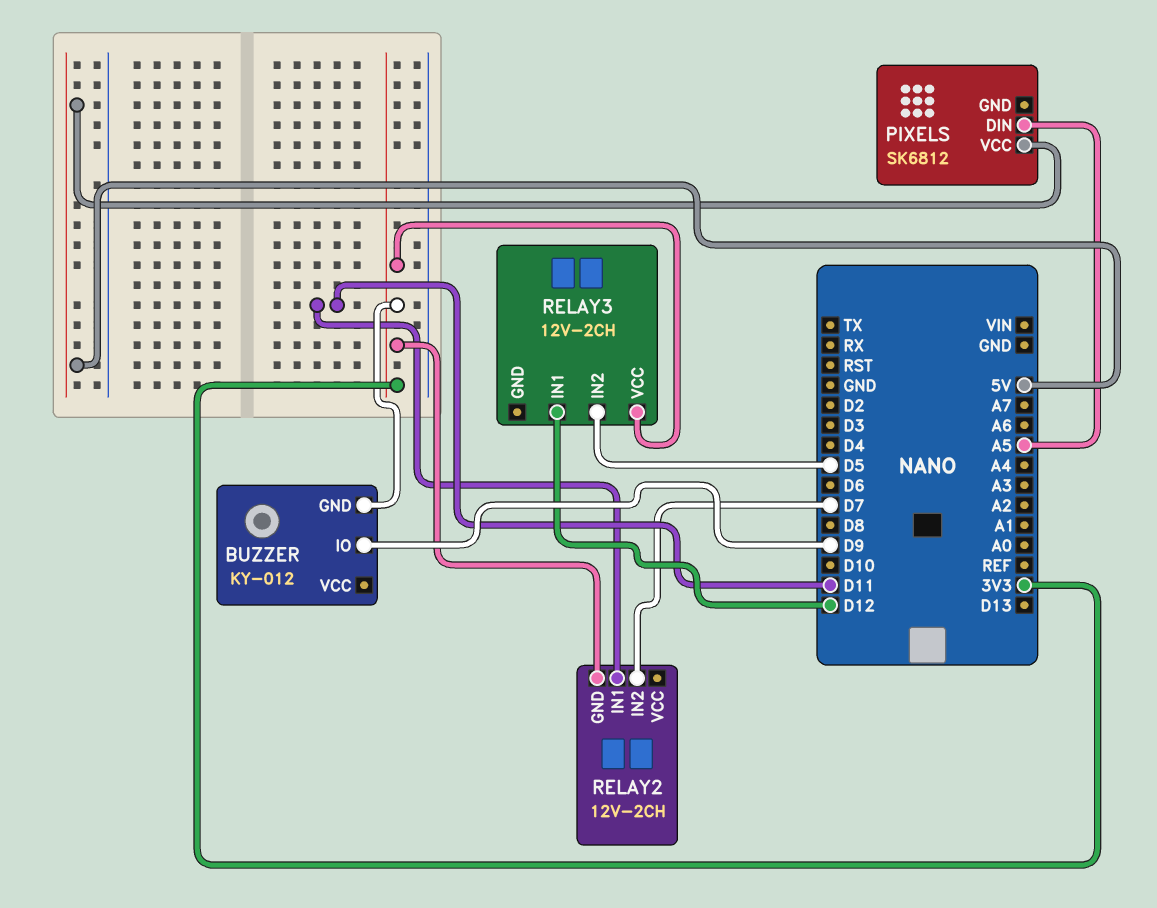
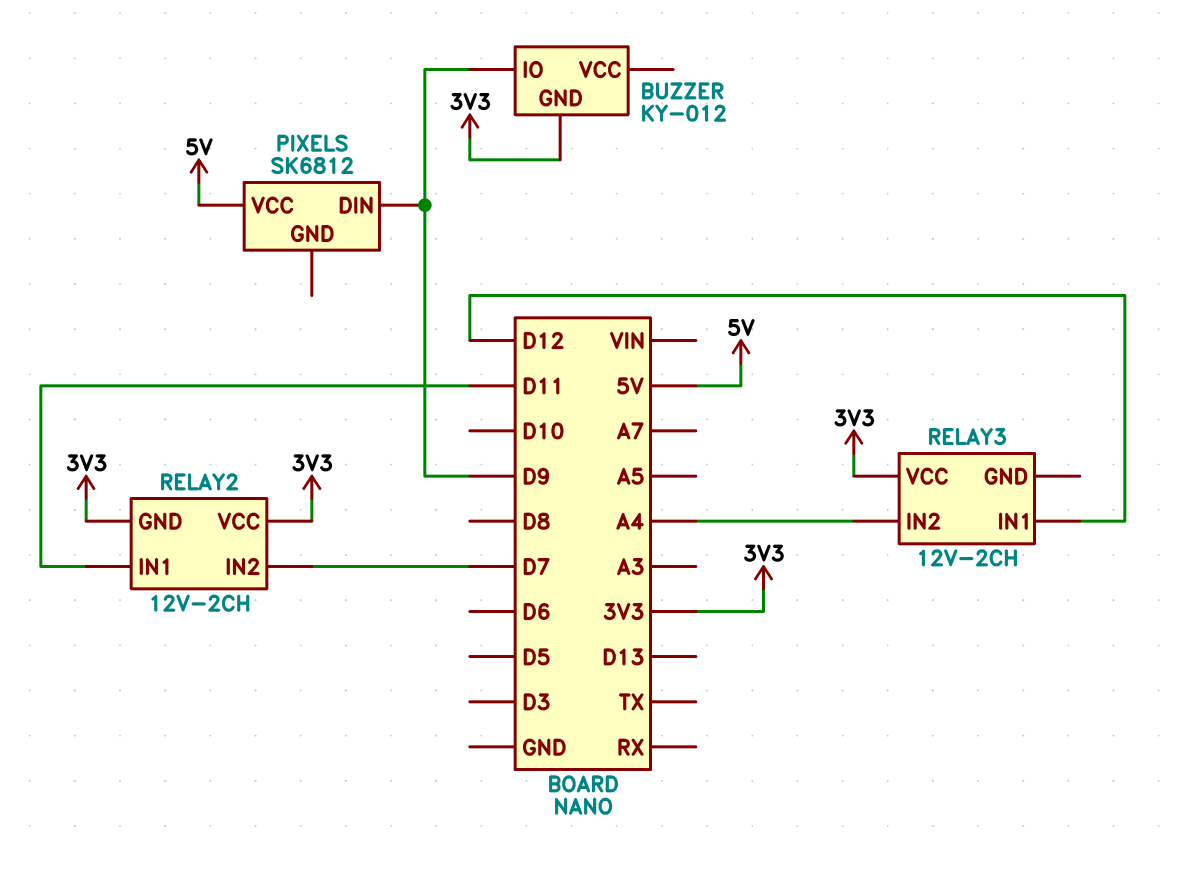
PIXELS pin DIN: A5 -> D9
RELAY2 pin VCC: none -> 3V3
RELAY3 pin IN2: D5 -> A4

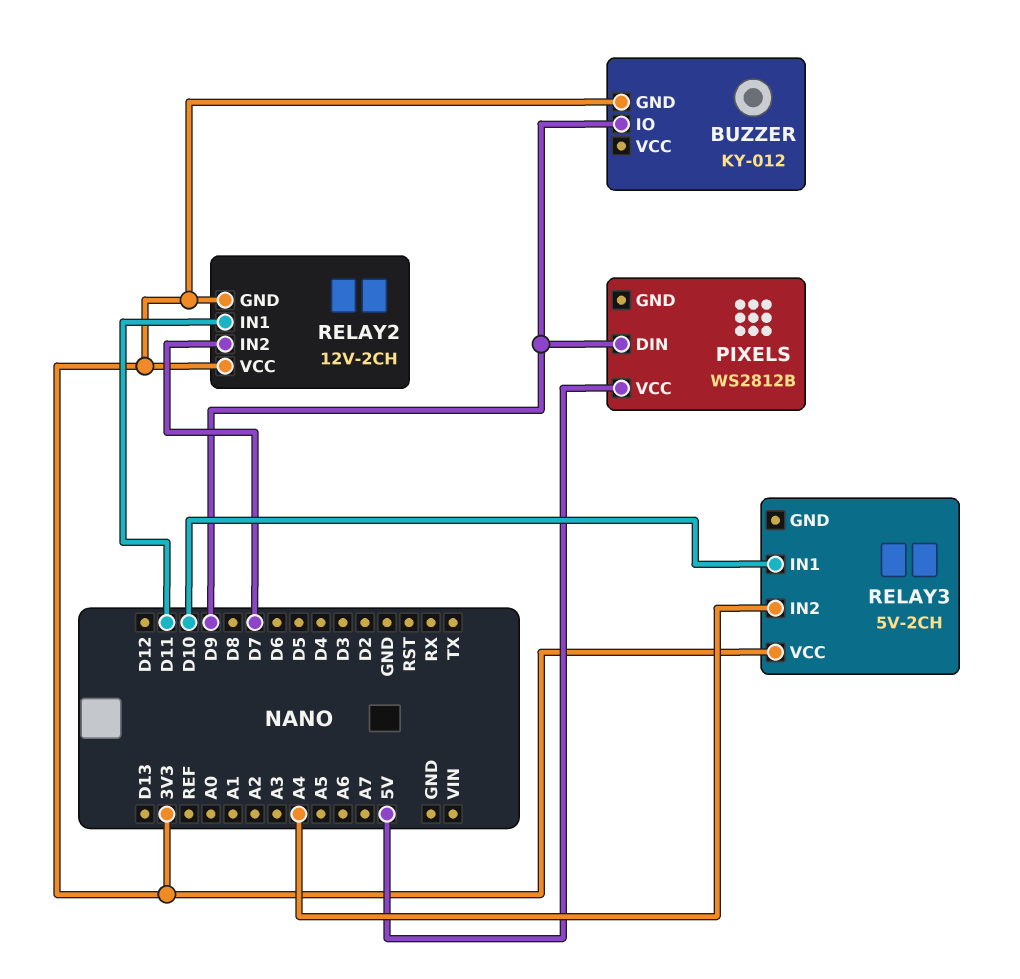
PIXELS: SK6812 -> WS2812B
RELAY3: 12V-2CH -> 5V-2CH
RELAY3 pin IN1: D12 -> D10

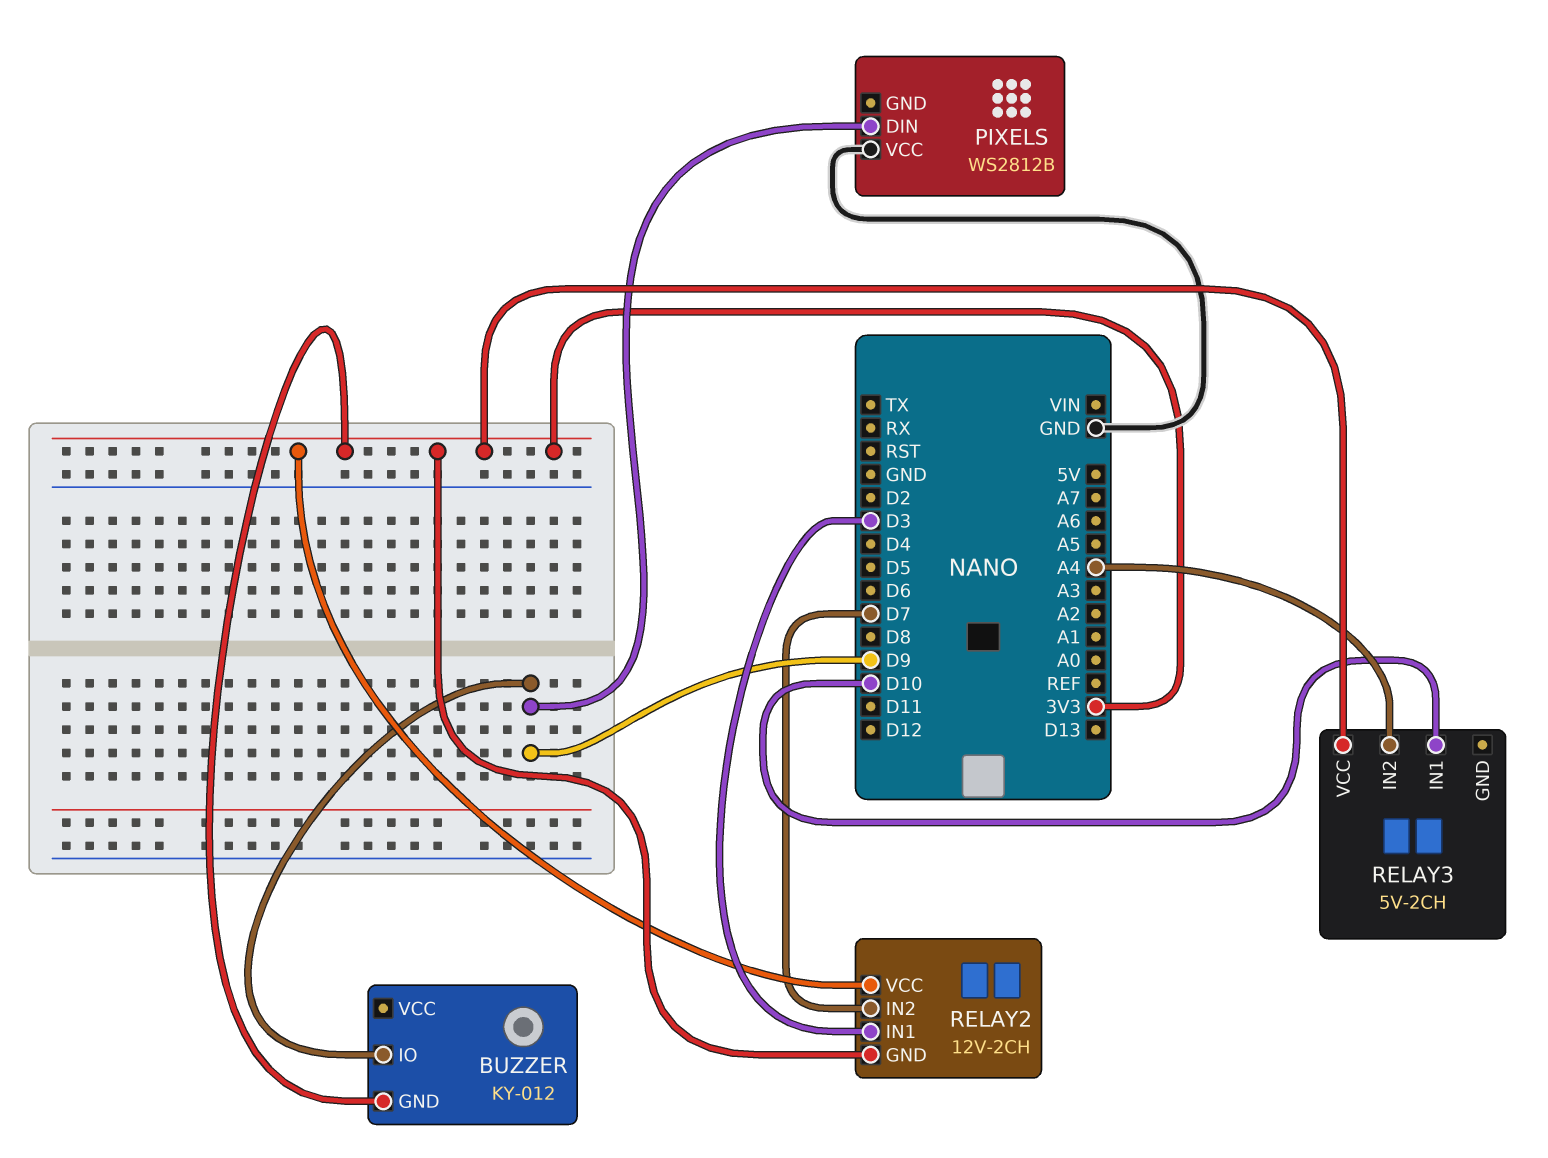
PIXELS pin VCC: 5V -> GND
RELAY2 pin IN1: D11 -> D3

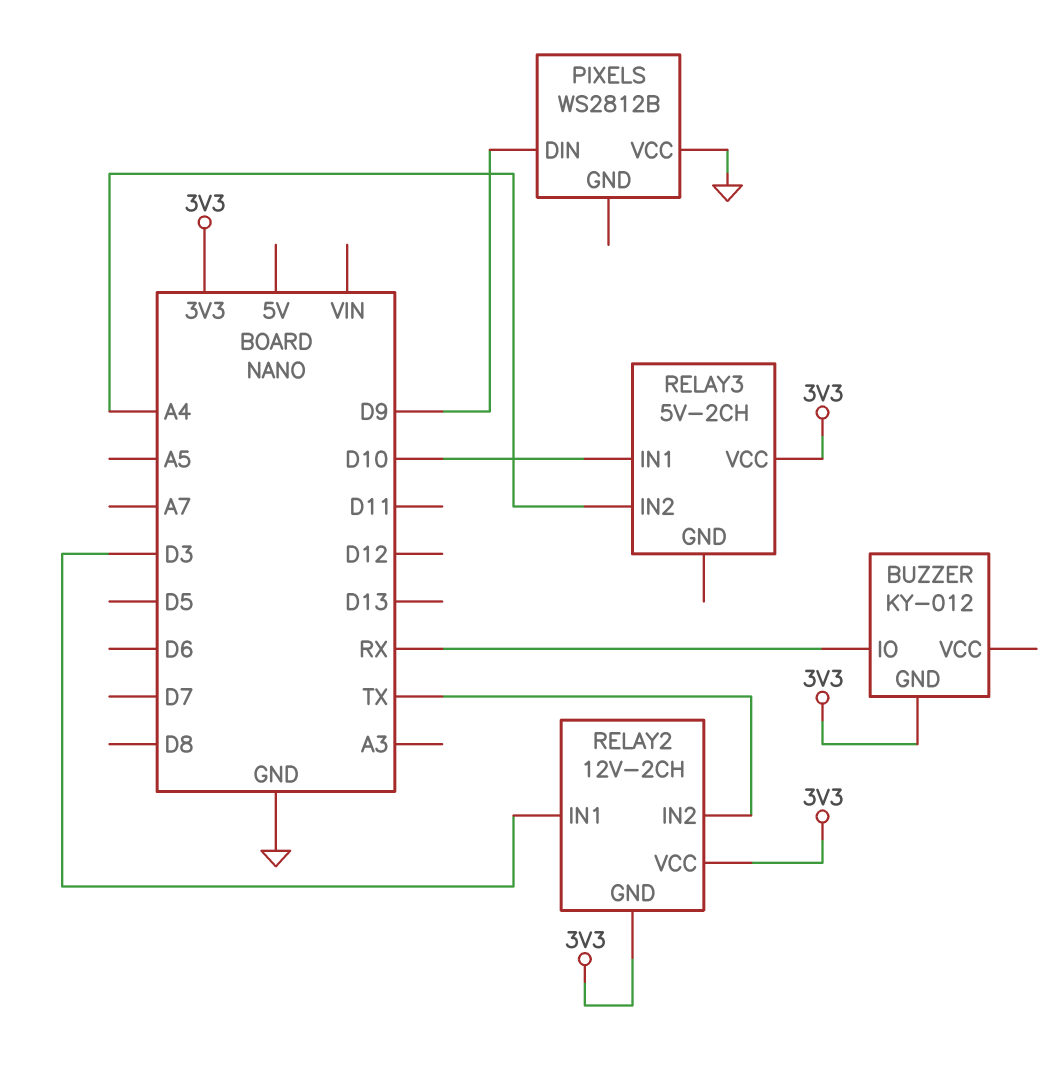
BUZZER pin IO: D9 -> RX
RELAY2 pin IN2: D7 -> TX

